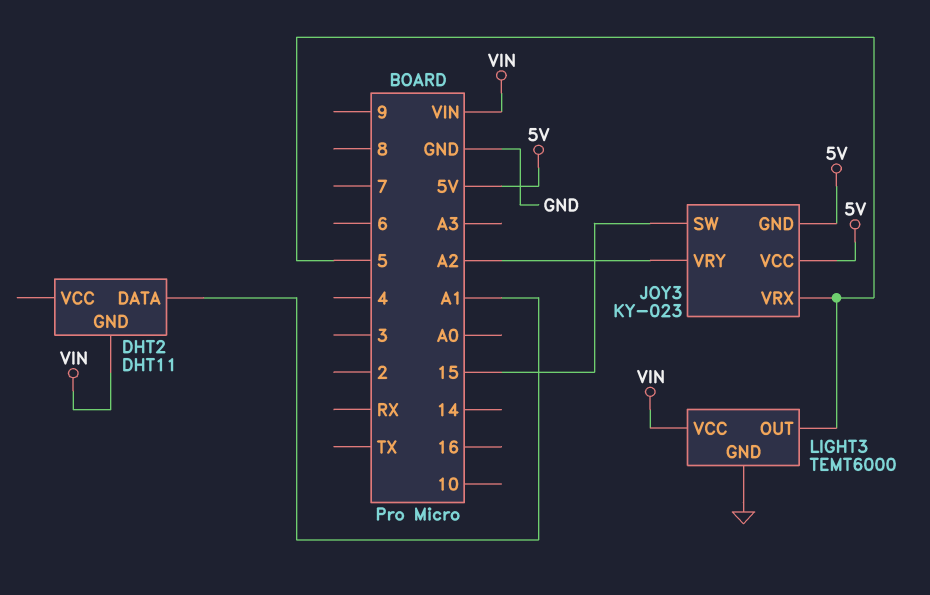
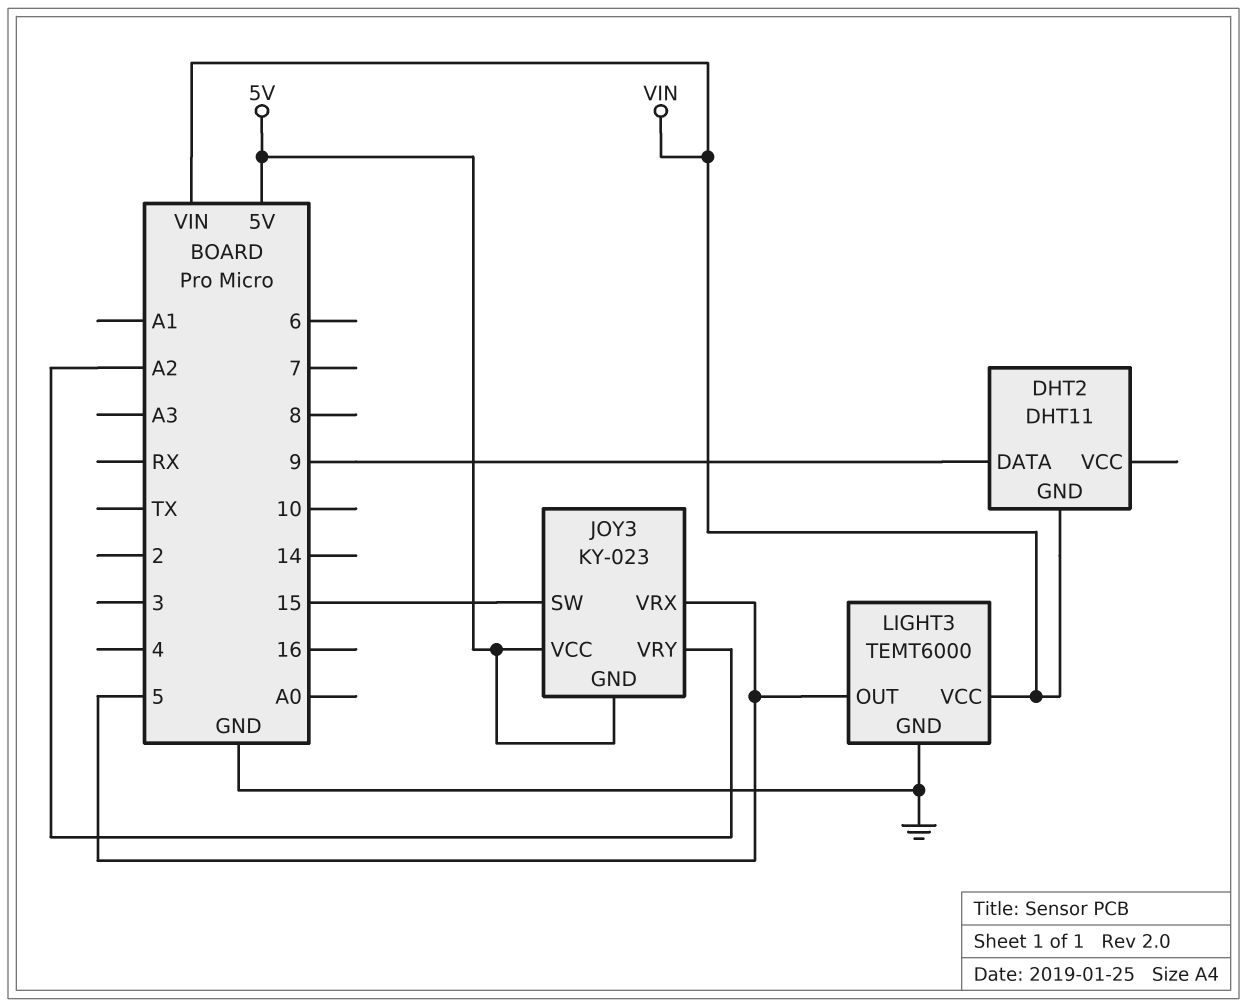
DHT2 pin DATA: A1 -> 9

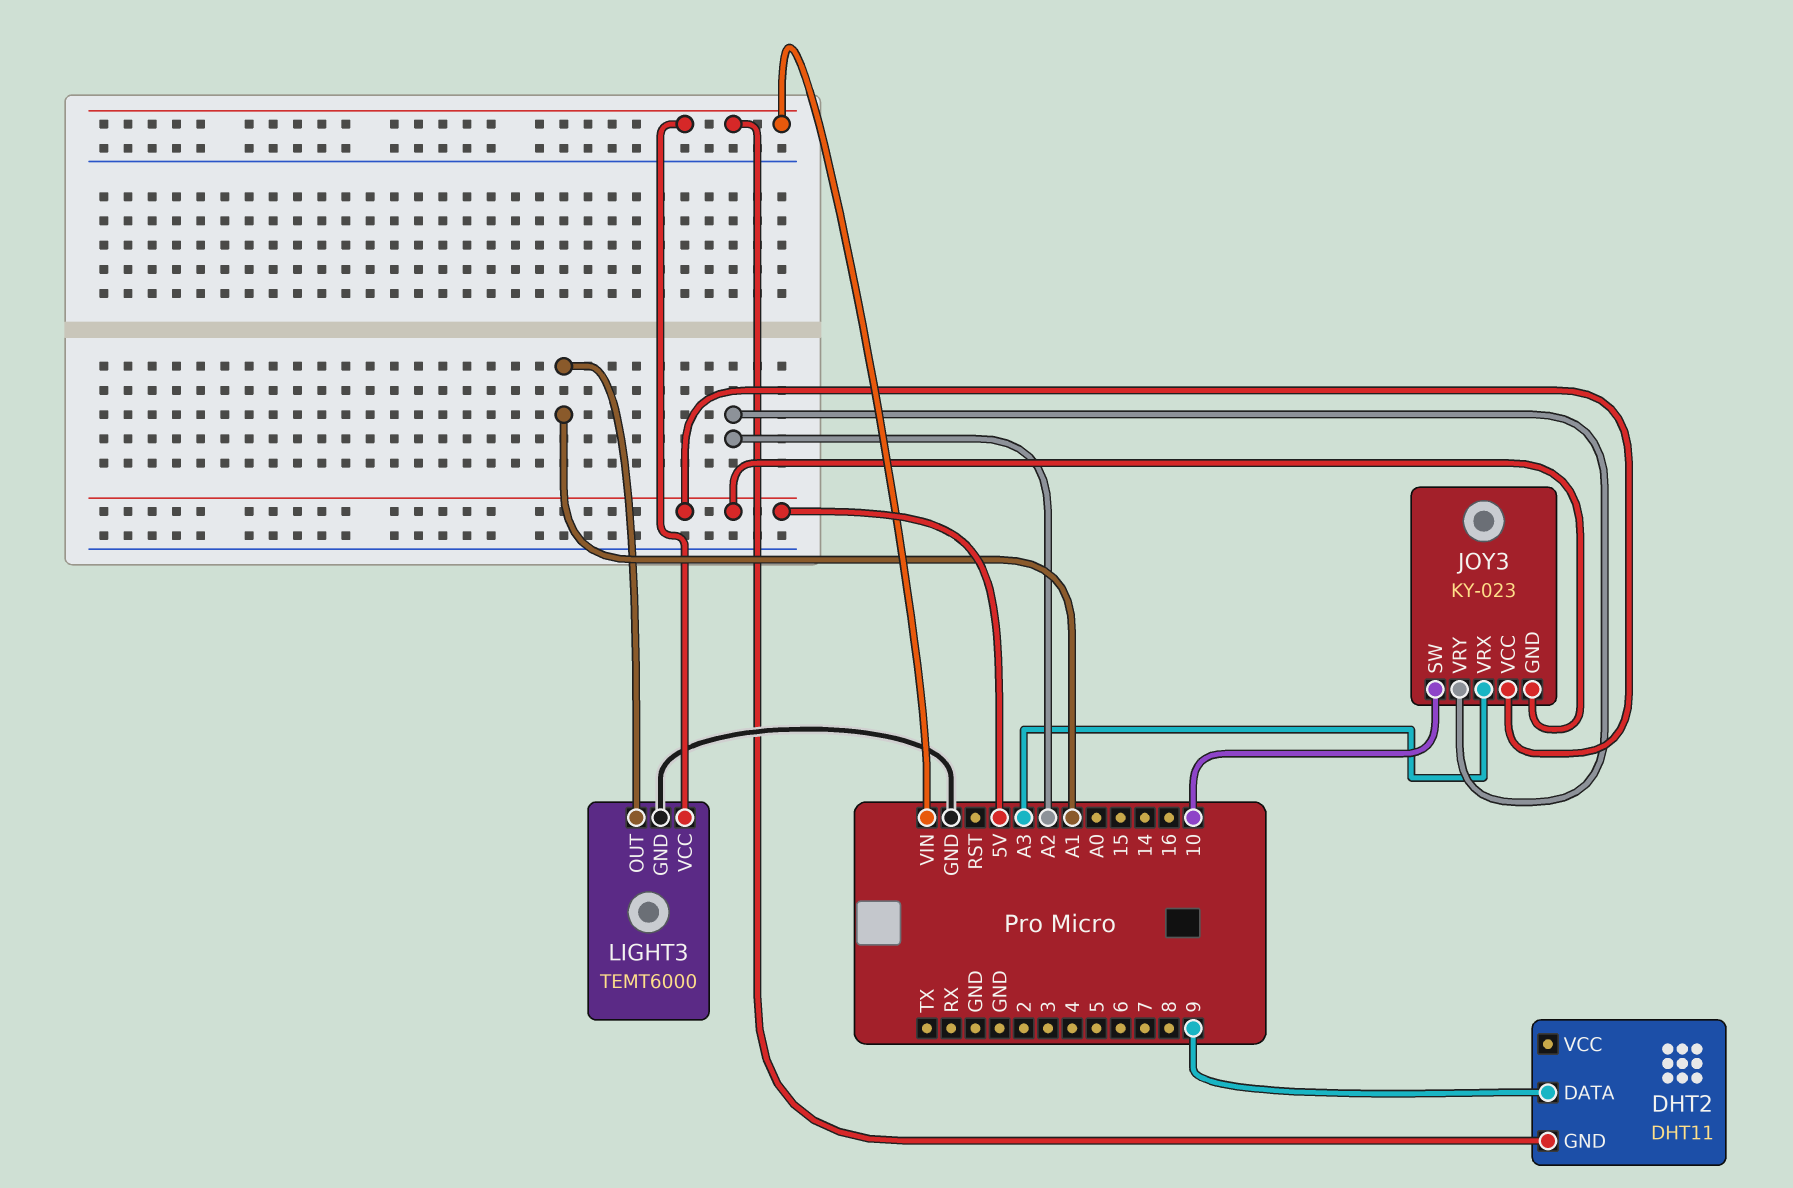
JOY3 pin SW: 15 -> 10
JOY3 pin VRX: 5 -> A3
LIGHT3 pin OUT: 5 -> A1

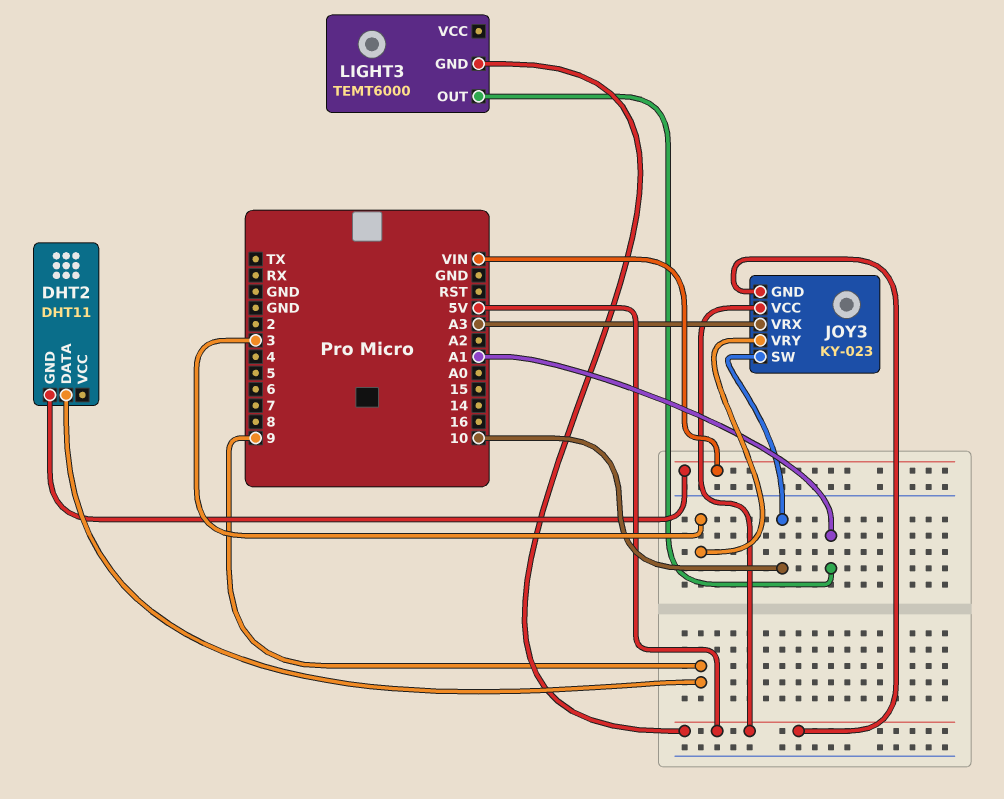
JOY3 pin VRY: A2 -> 3
LIGHT3 pin GND: GND -> 5V
LIGHT3 pin VCC: VIN -> none

